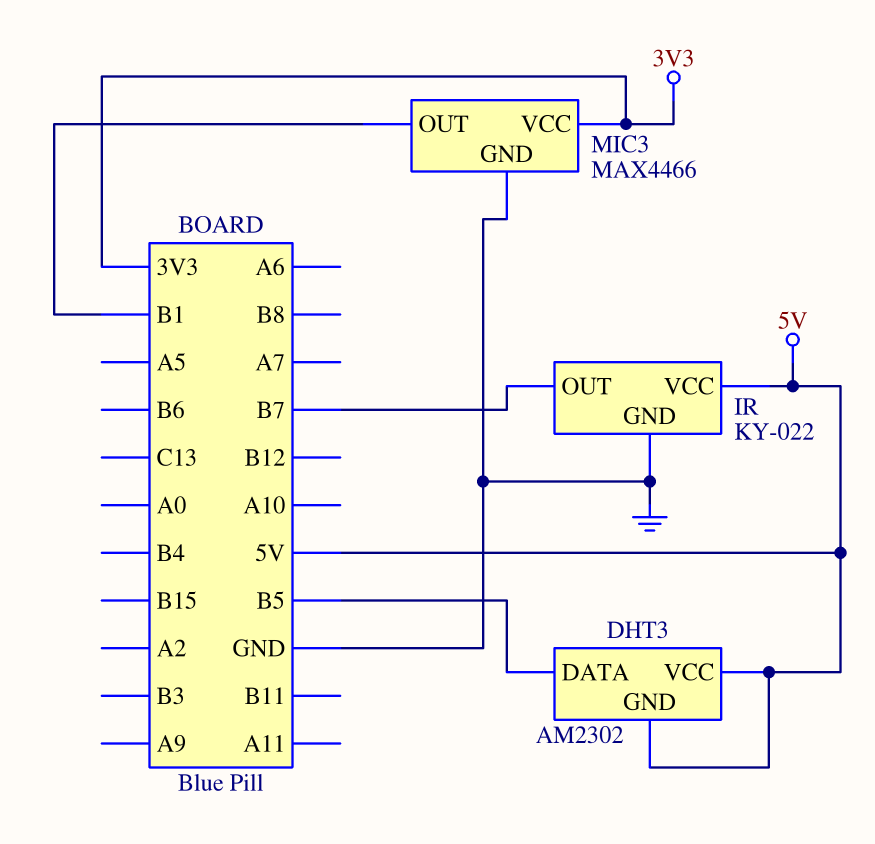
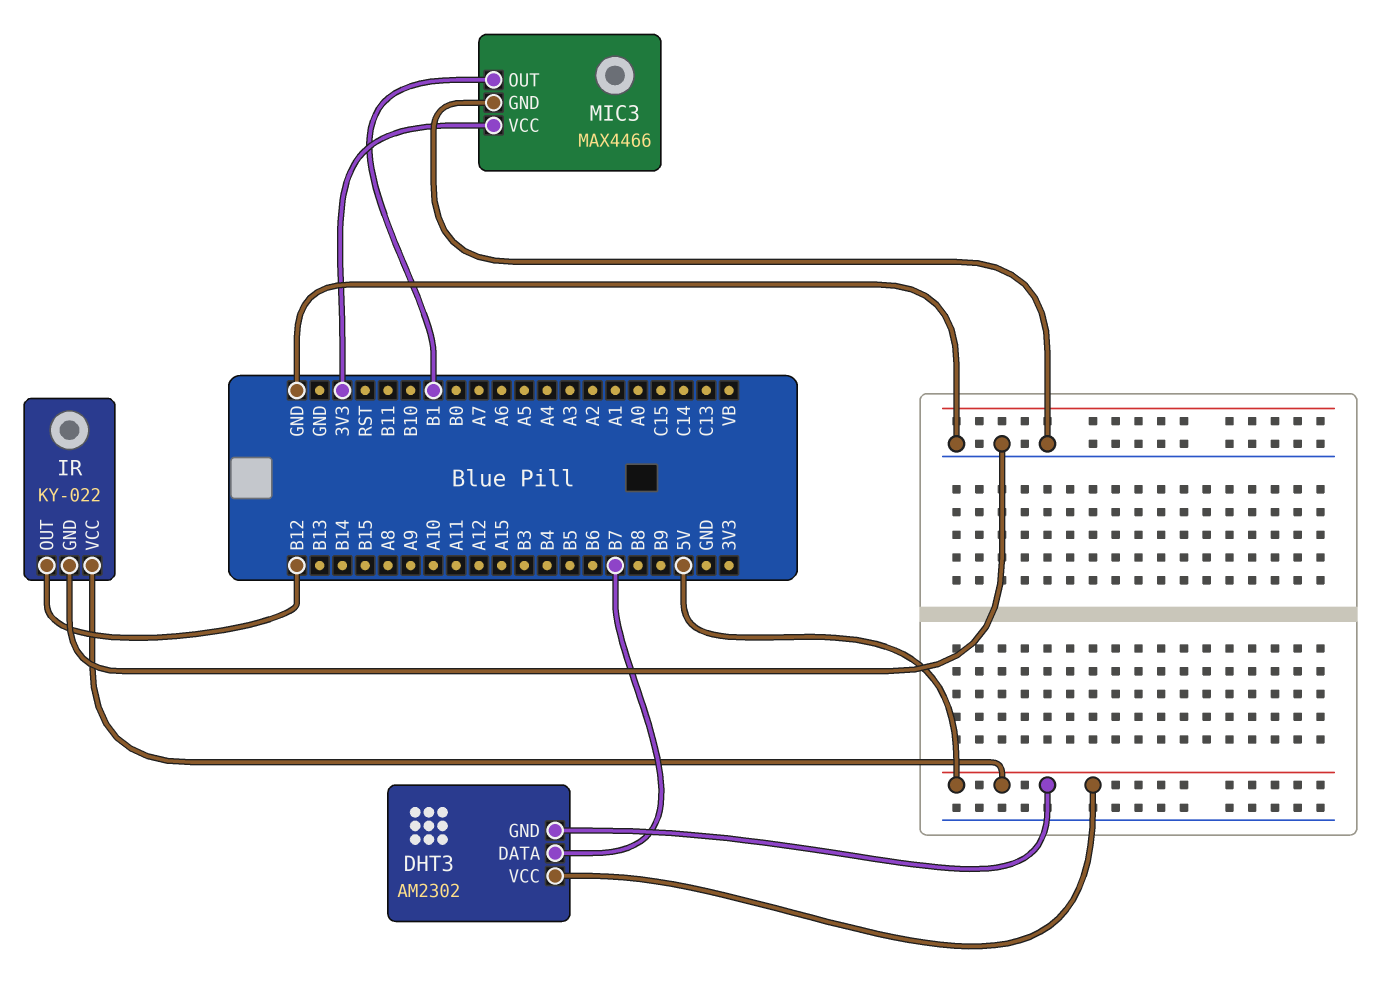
DHT3 pin DATA: B5 -> B7
IR pin OUT: B7 -> B12

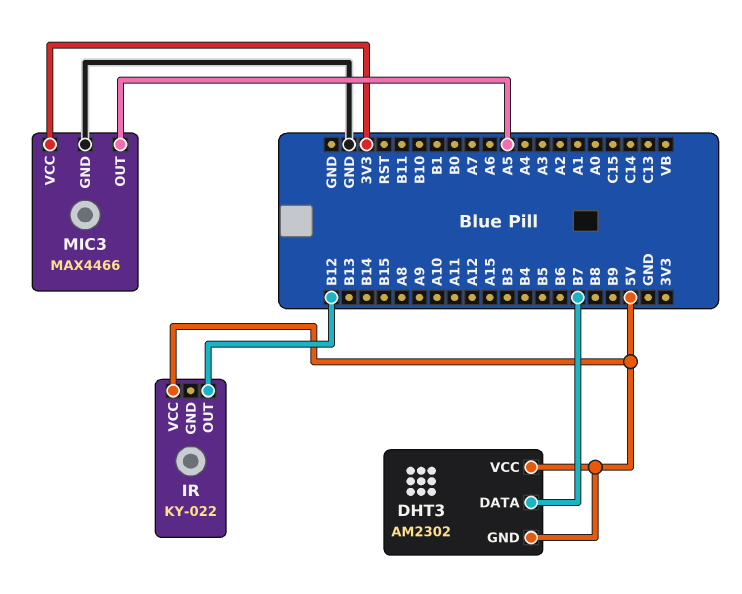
IR pin GND: GND -> none
MIC3 pin OUT: B1 -> A5

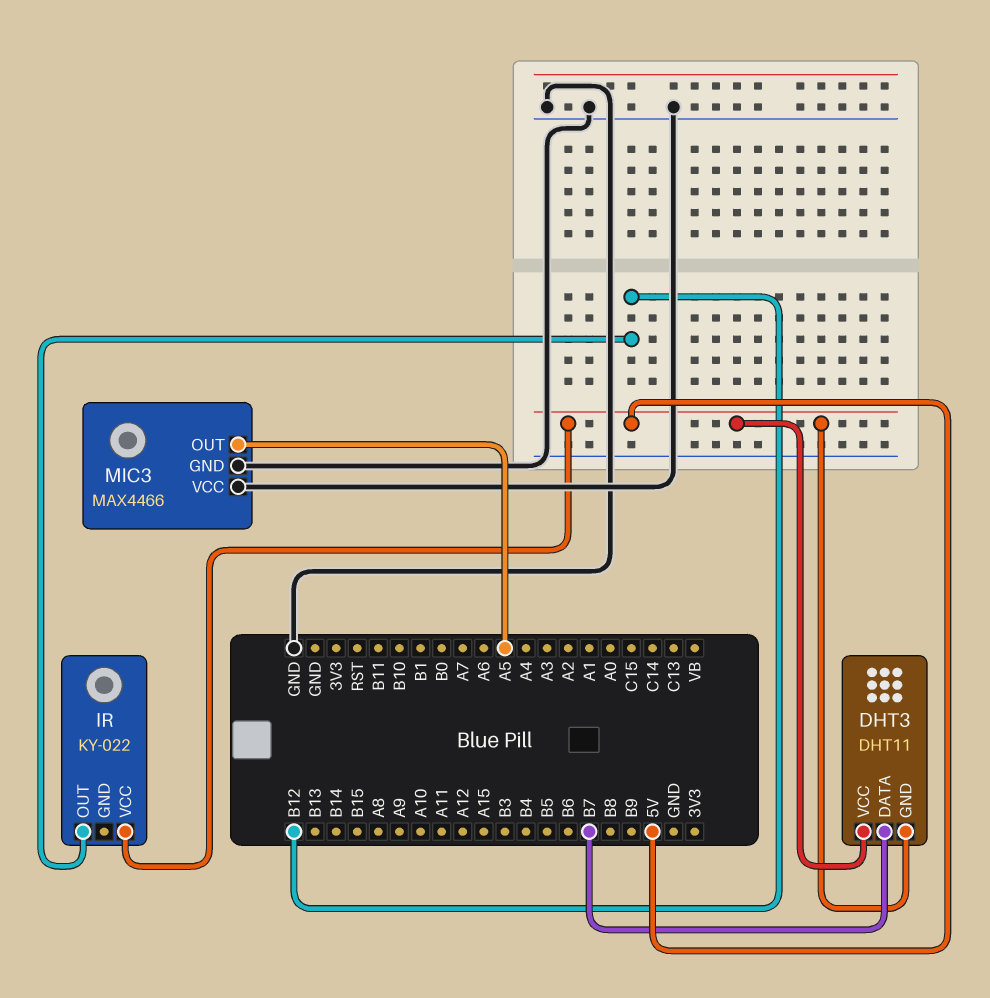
DHT3: AM2302 -> DHT11
MIC3 pin VCC: 3V3 -> GND

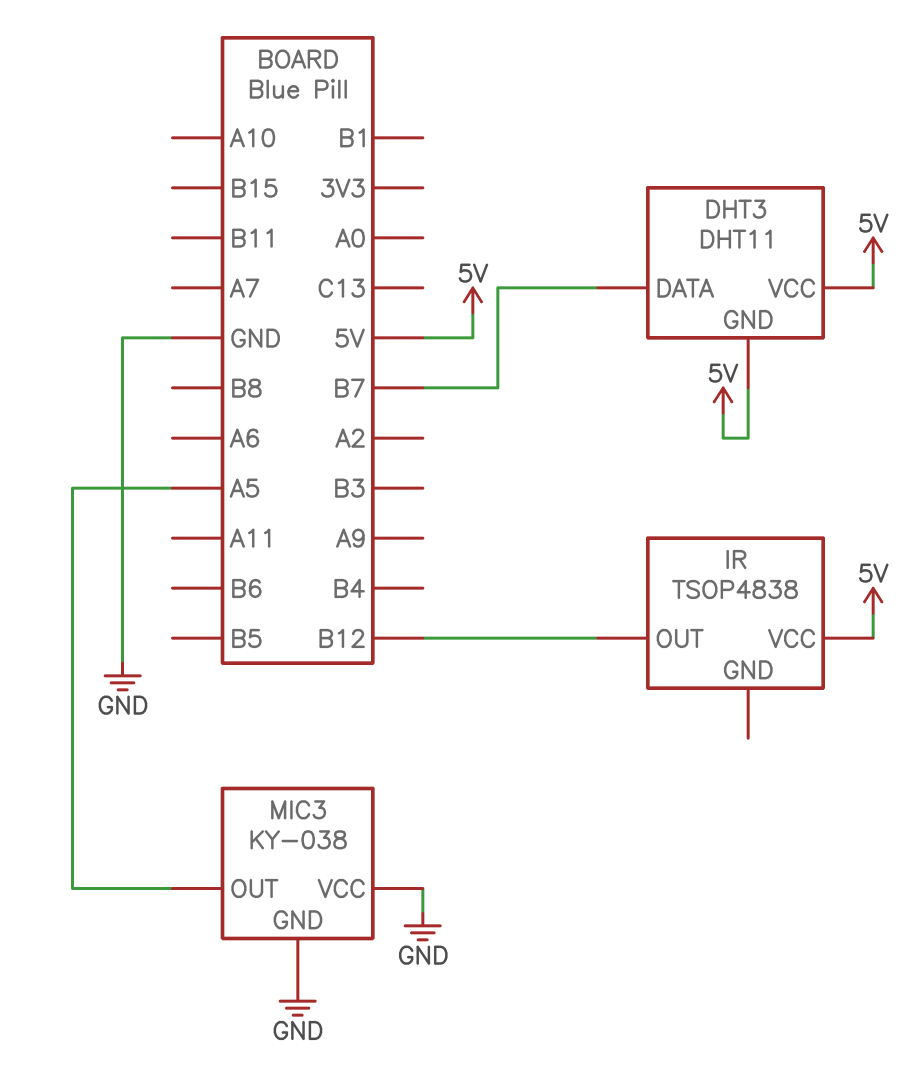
IR: KY-022 -> TSOP4838
MIC3: MAX4466 -> KY-038

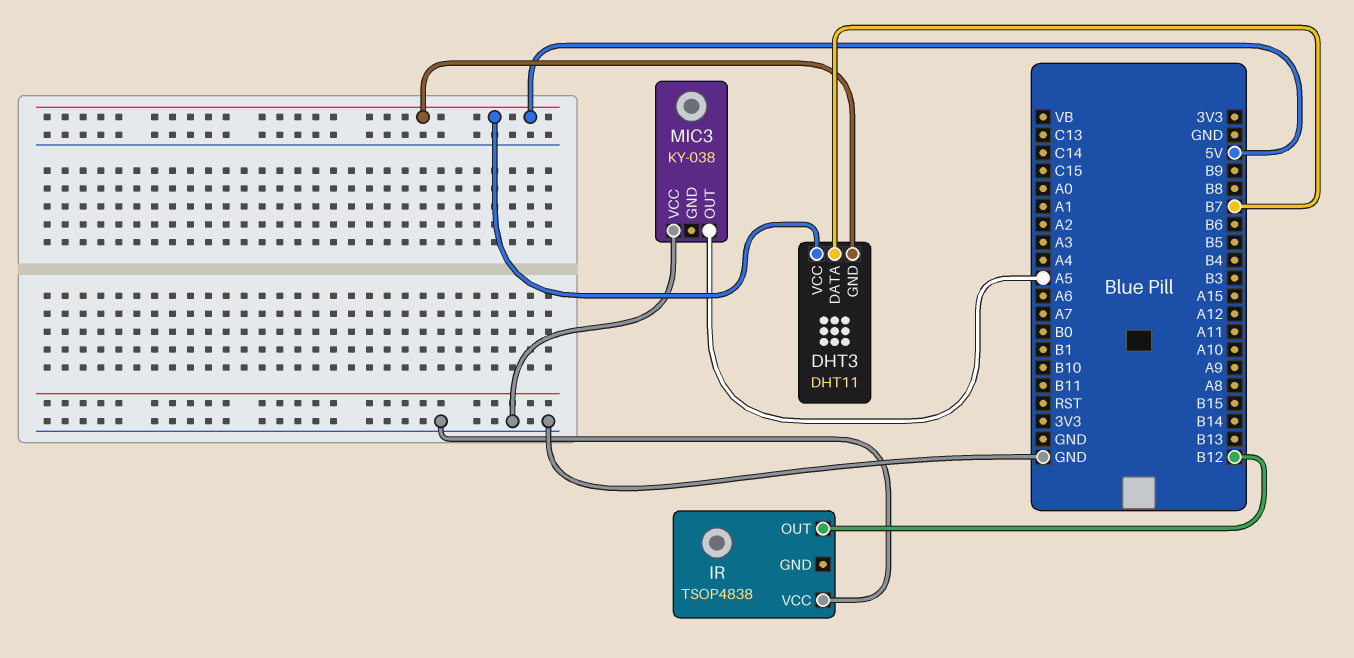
IR pin VCC: 5V -> GND
MIC3 pin GND: GND -> none

